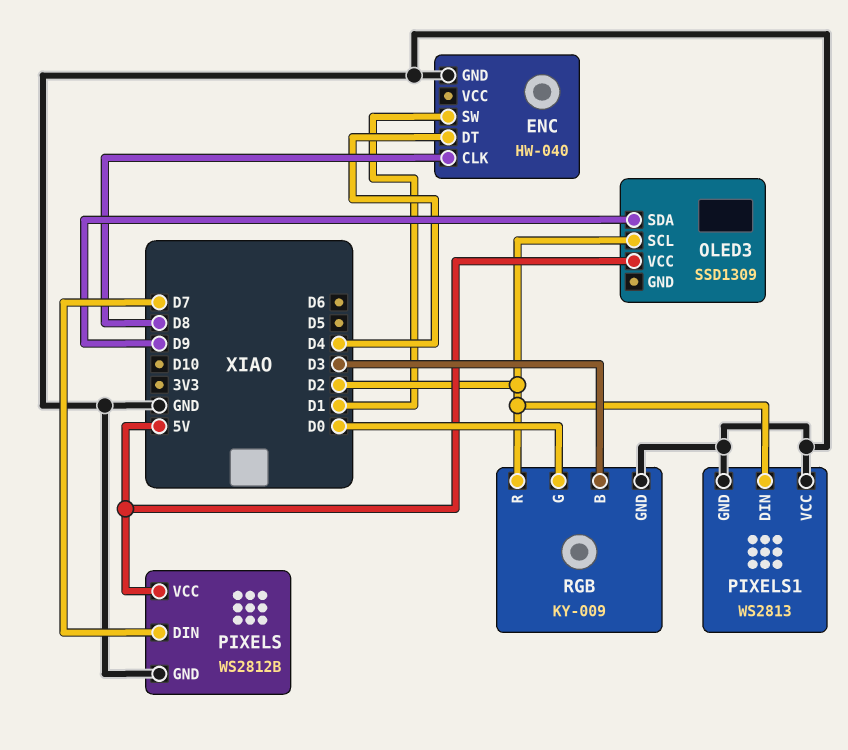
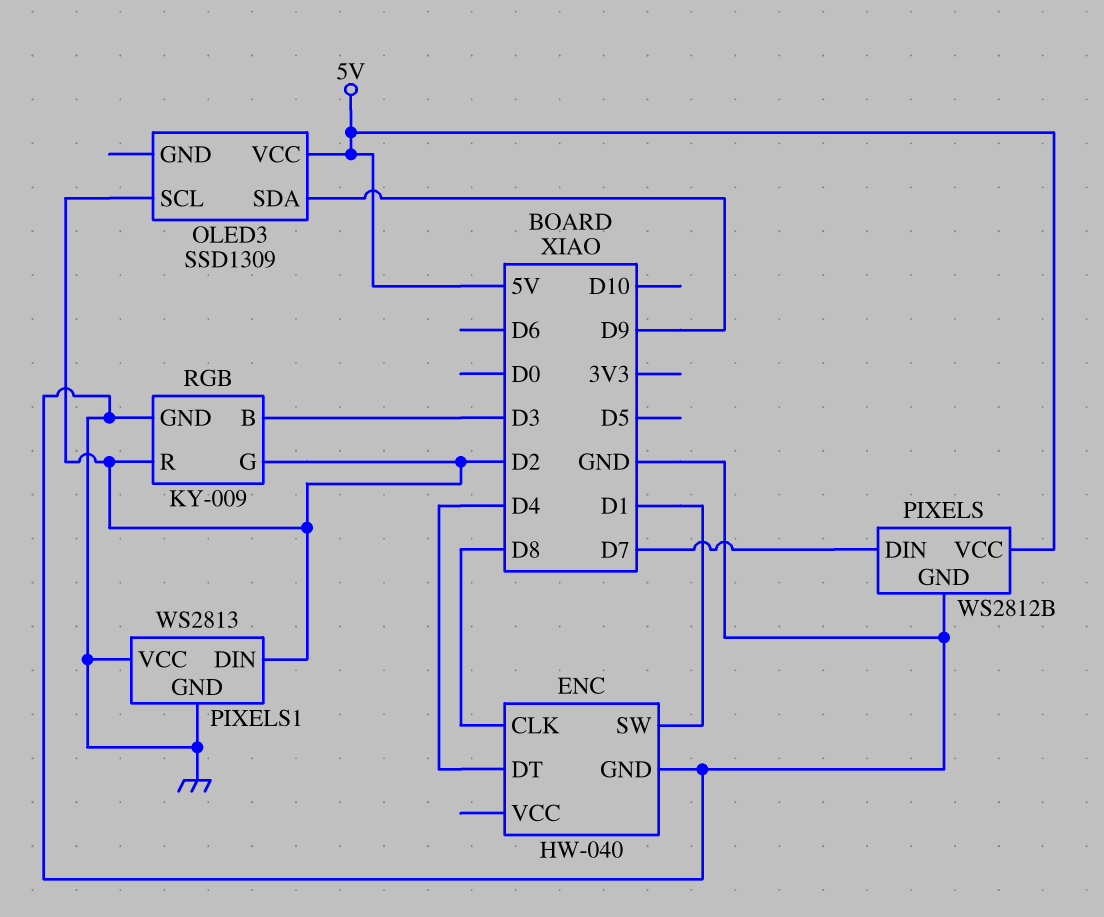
RGB pin G: D0 -> D2

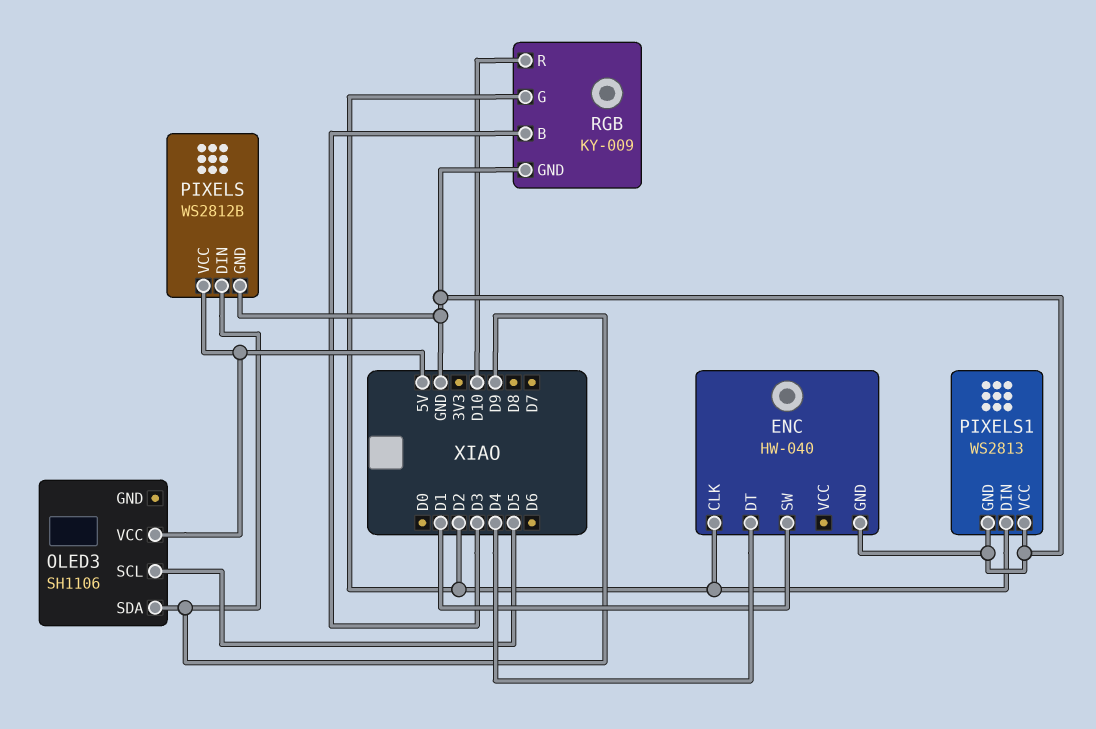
ENC pin CLK: D8 -> D2
OLED3: SSD1309 -> SH1106
OLED3 pin SCL: D2 -> D5
PIXELS pin DIN: D7 -> D9
RGB pin R: D2 -> D10

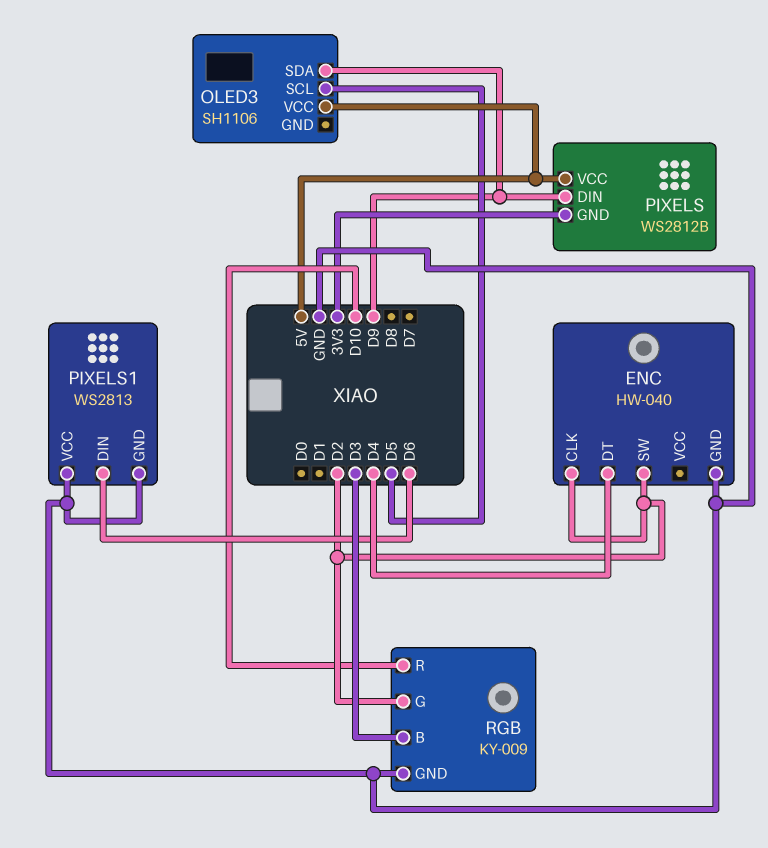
ENC pin SW: D1 -> D2
PIXELS pin GND: GND -> 3V3
PIXELS1 pin DIN: D2 -> D6

